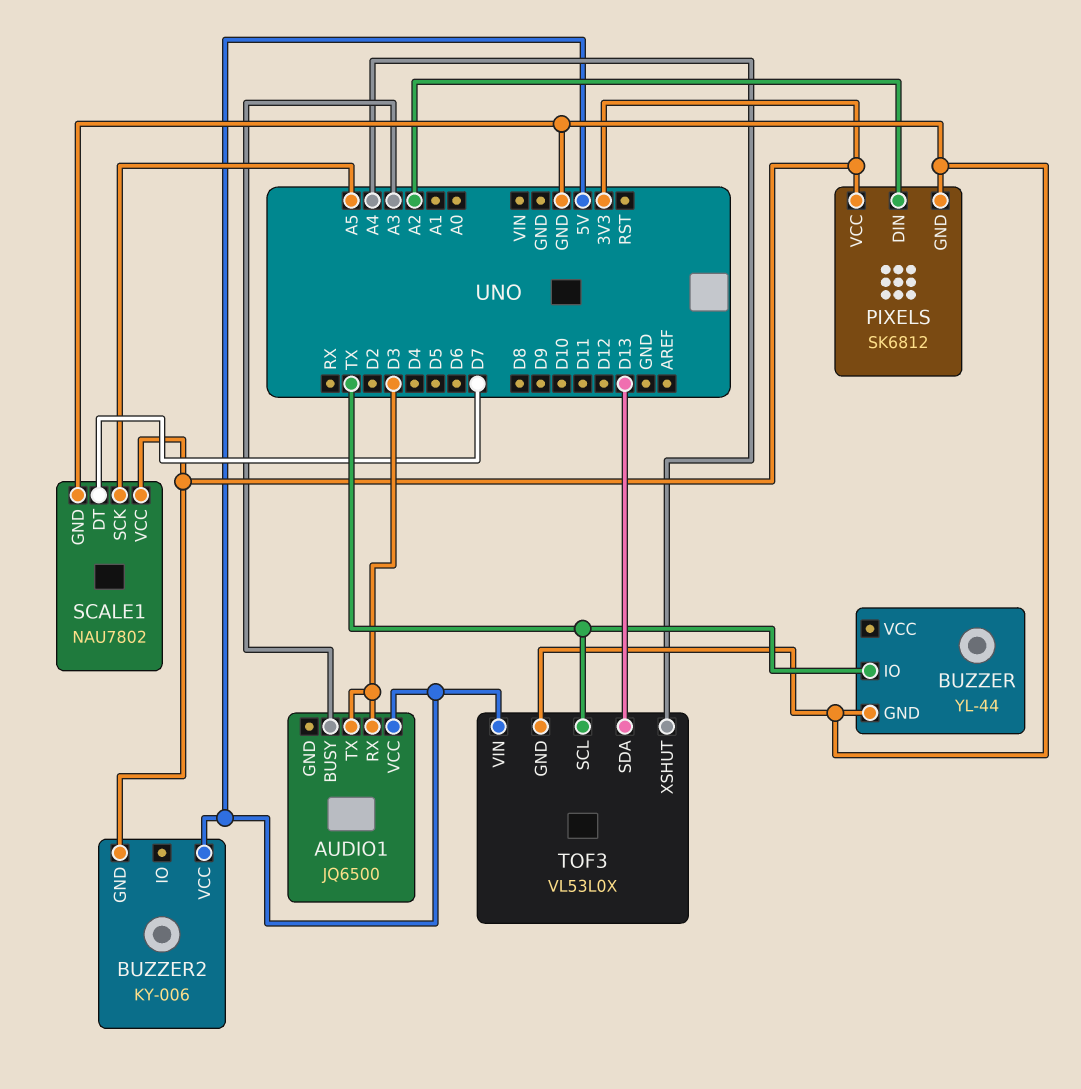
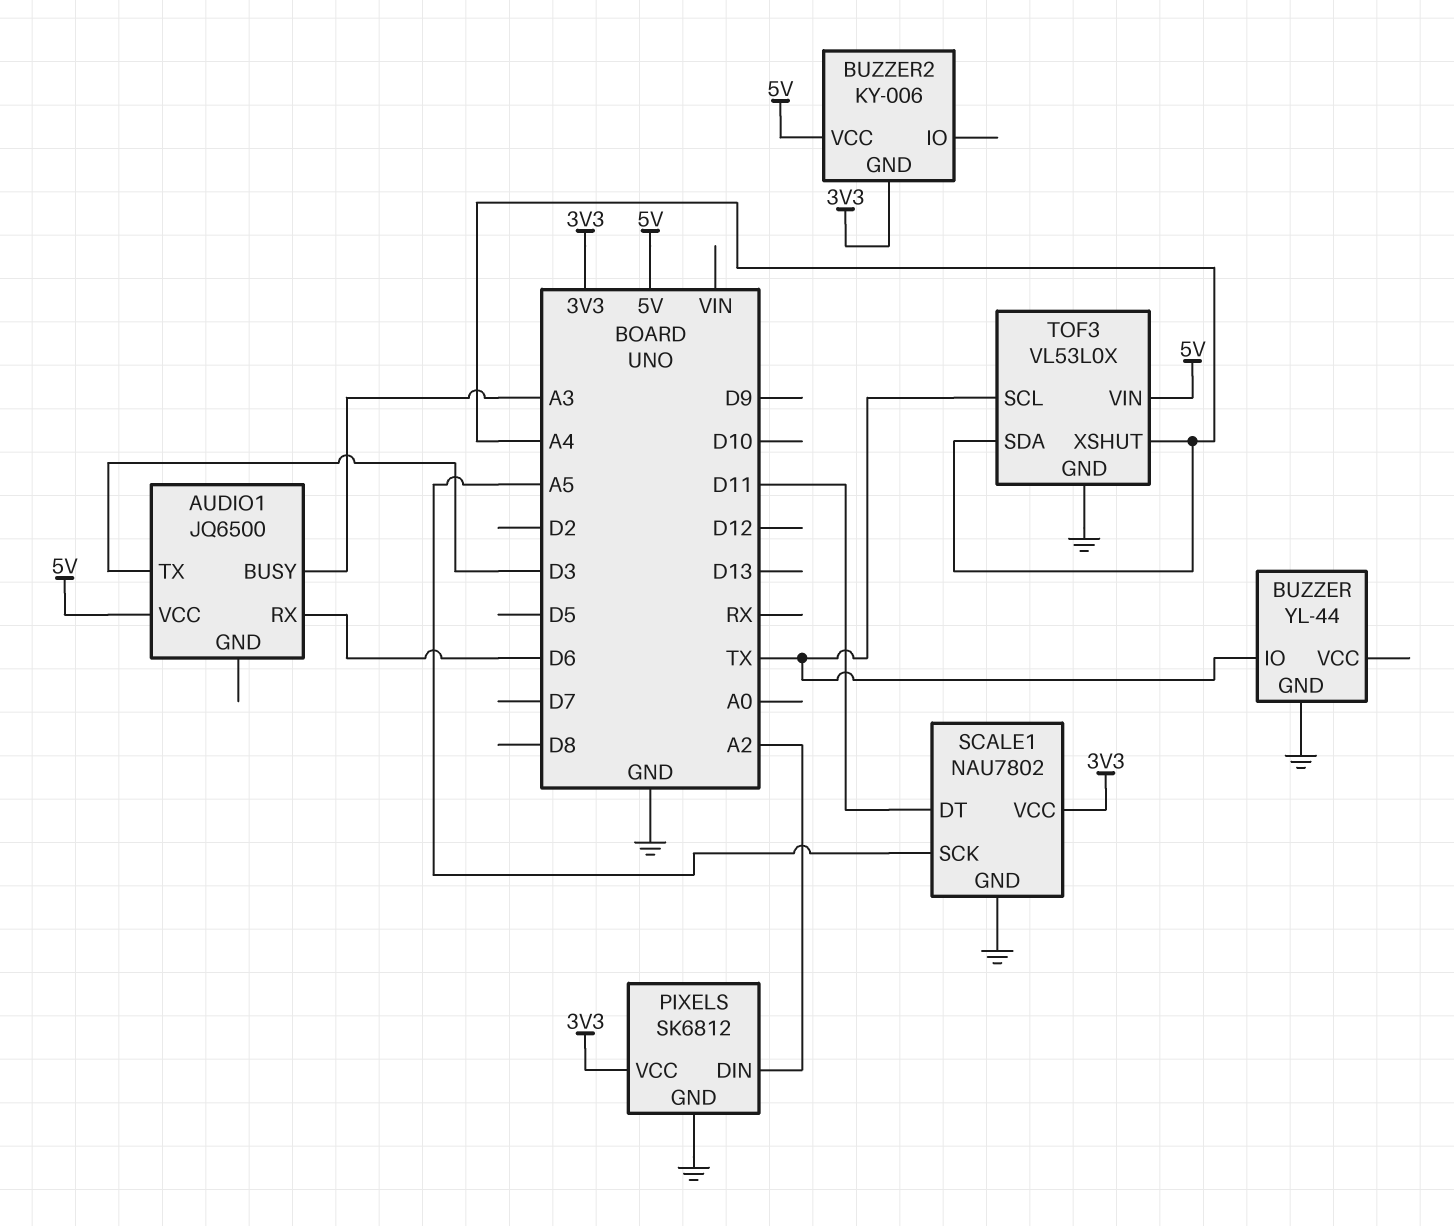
AUDIO1 pin RX: D3 -> D6
SCALE1 pin DT: D7 -> D11
TOF3 pin SDA: D13 -> A4

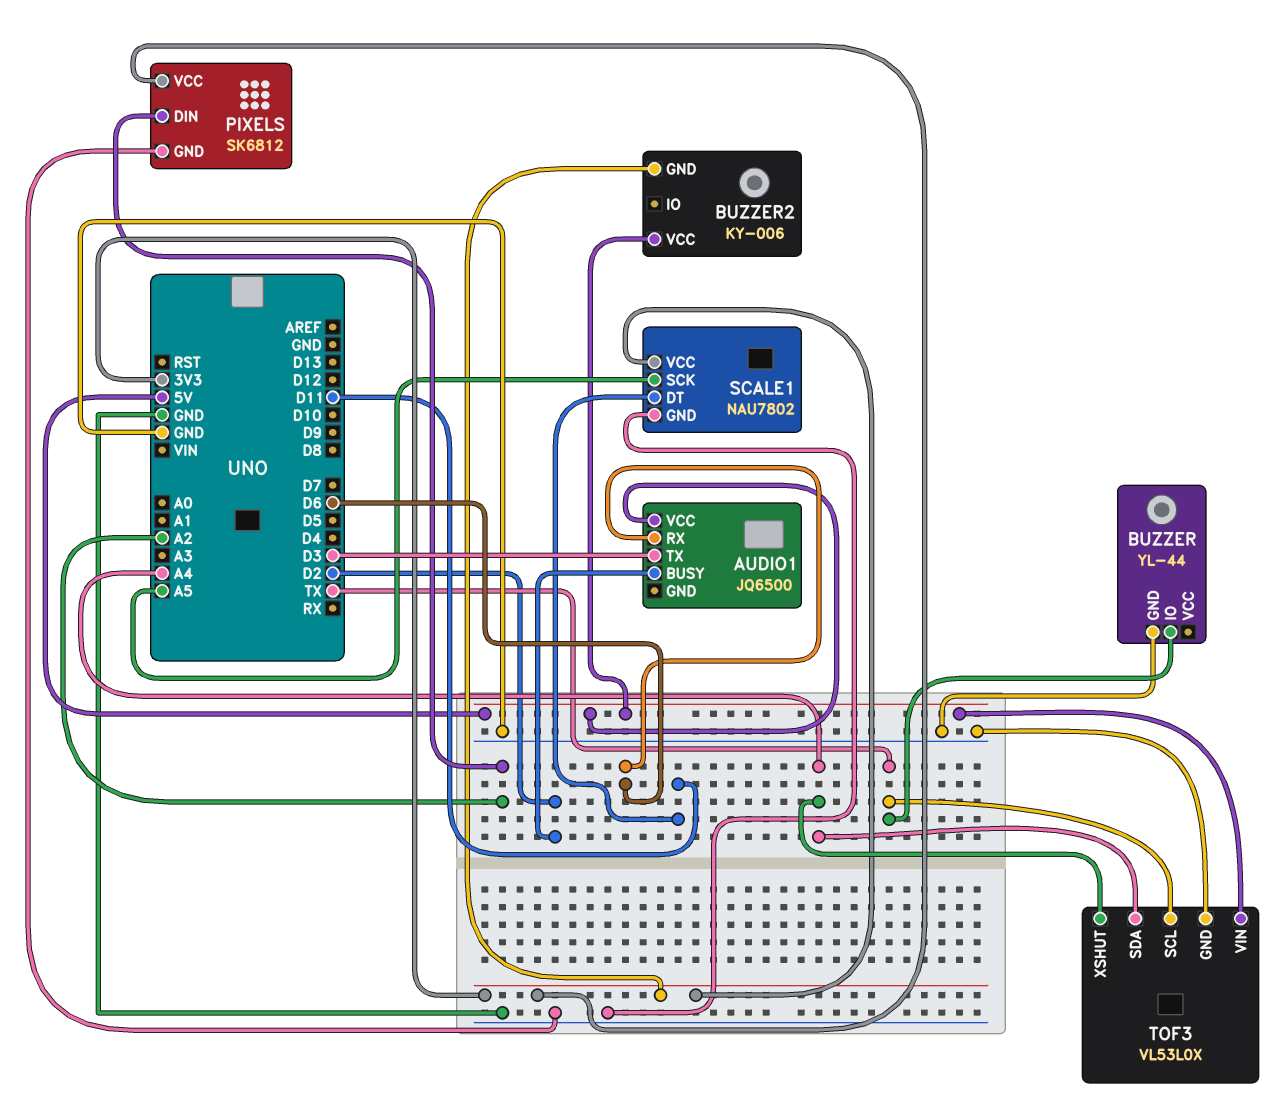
AUDIO1 pin BUSY: A3 -> D2

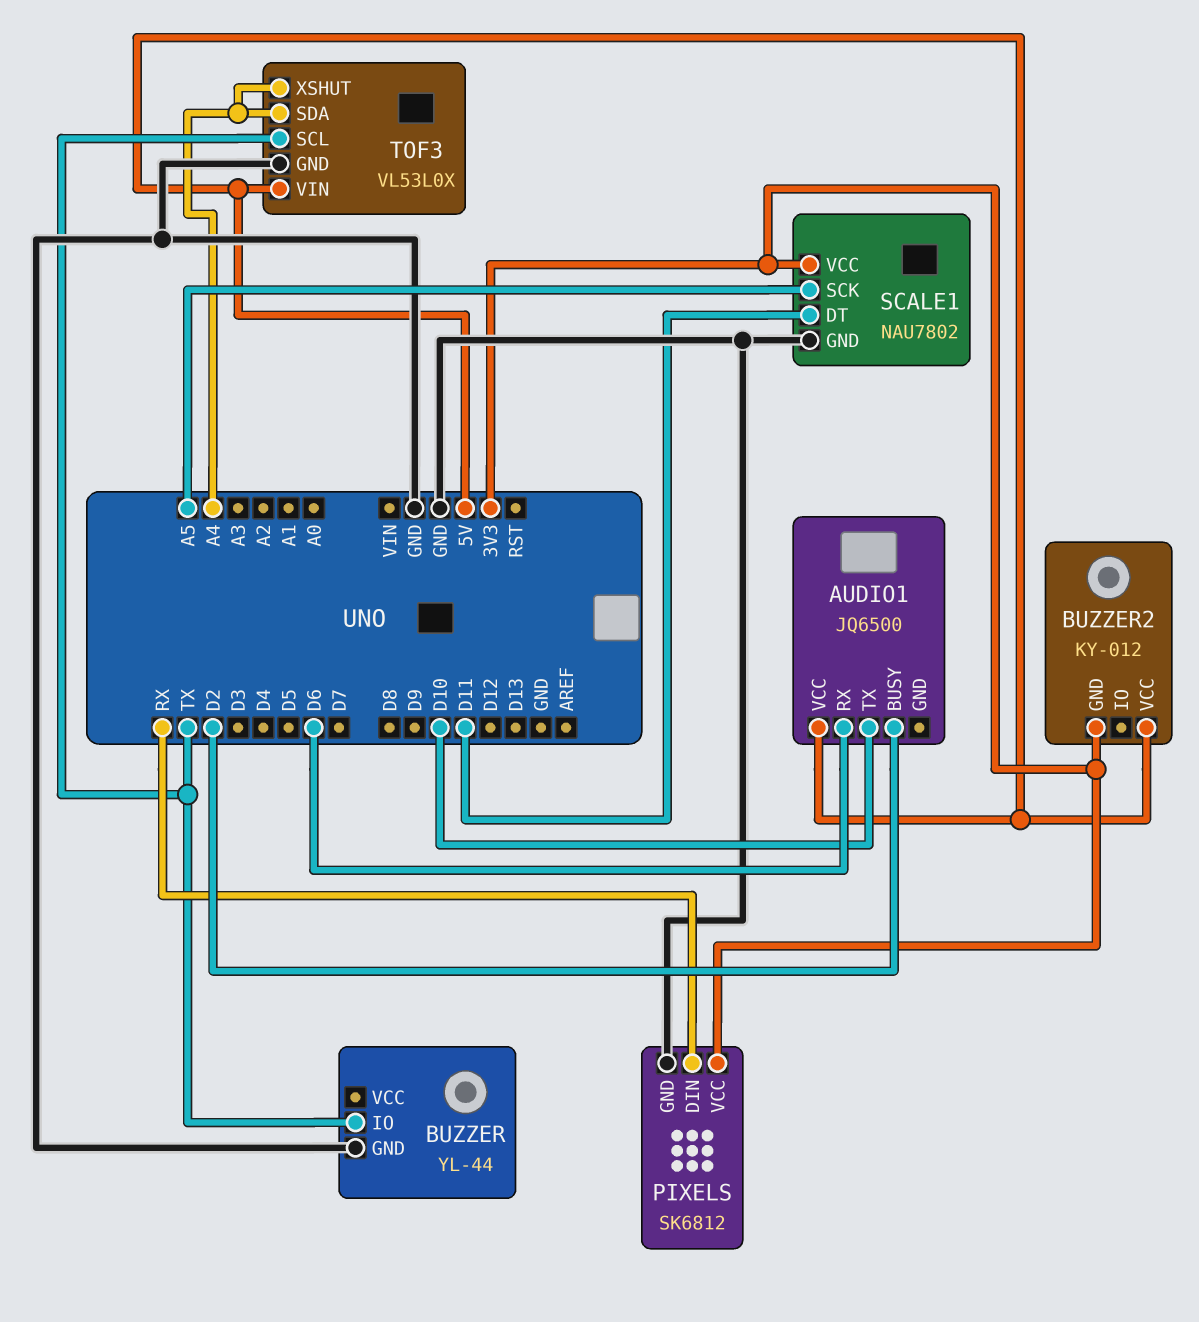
AUDIO1 pin TX: D3 -> D10
BUZZER2: KY-006 -> KY-012
PIXELS pin DIN: A2 -> RX

